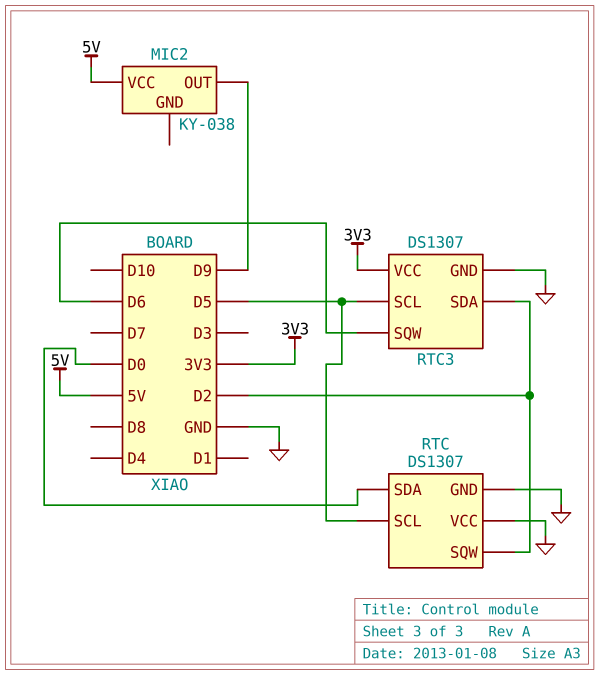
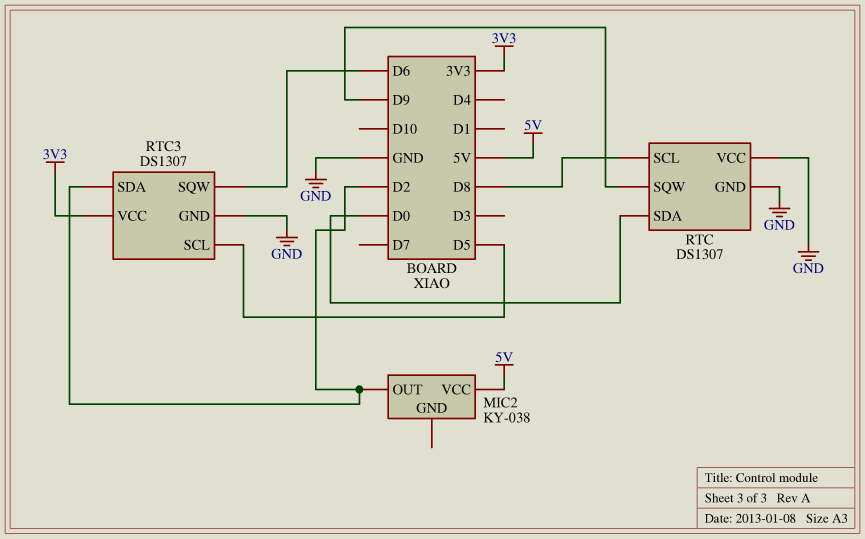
MIC2 pin OUT: D9 -> D2
RTC pin SCL: D5 -> D8
RTC pin SQW: D2 -> D9

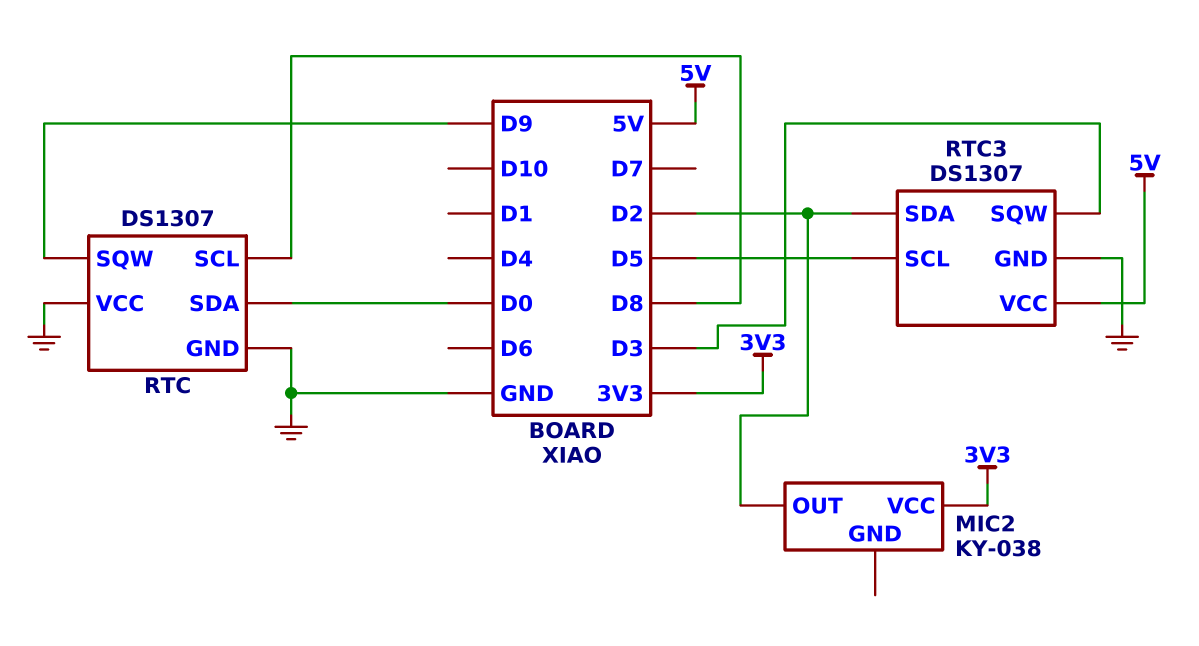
MIC2 pin VCC: 5V -> 3V3
RTC3 pin SQW: D6 -> D3
RTC3 pin VCC: 3V3 -> 5V

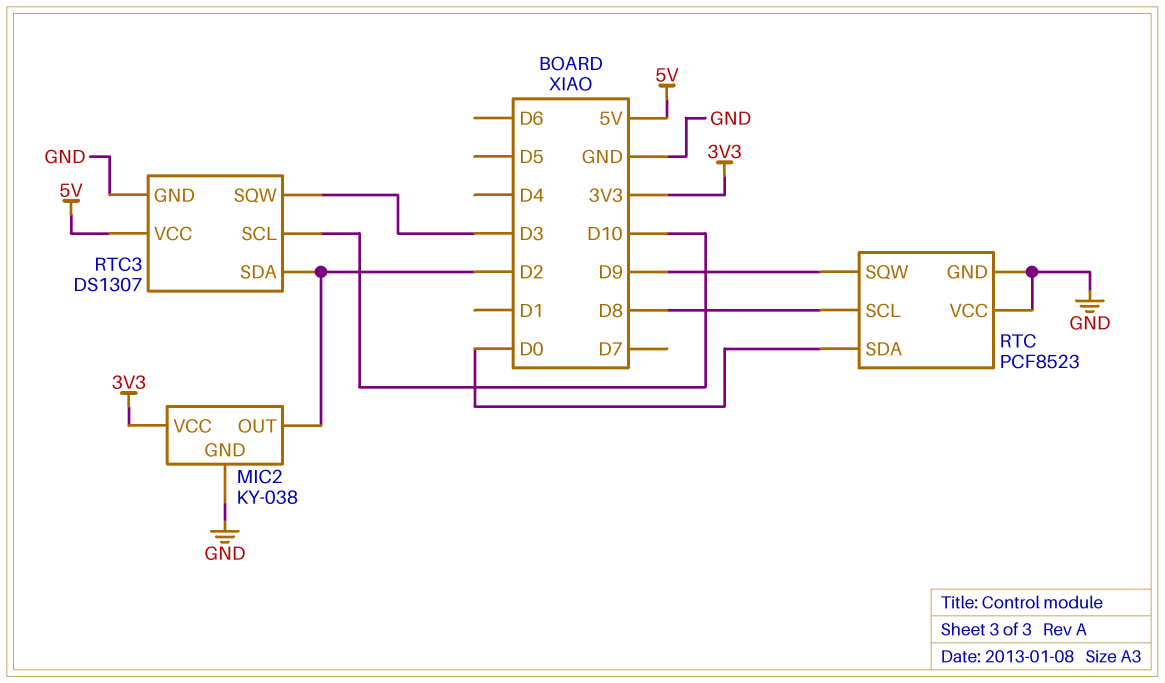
MIC2 pin GND: none -> GND
RTC: DS1307 -> PCF8523
RTC3 pin SCL: D5 -> D10

